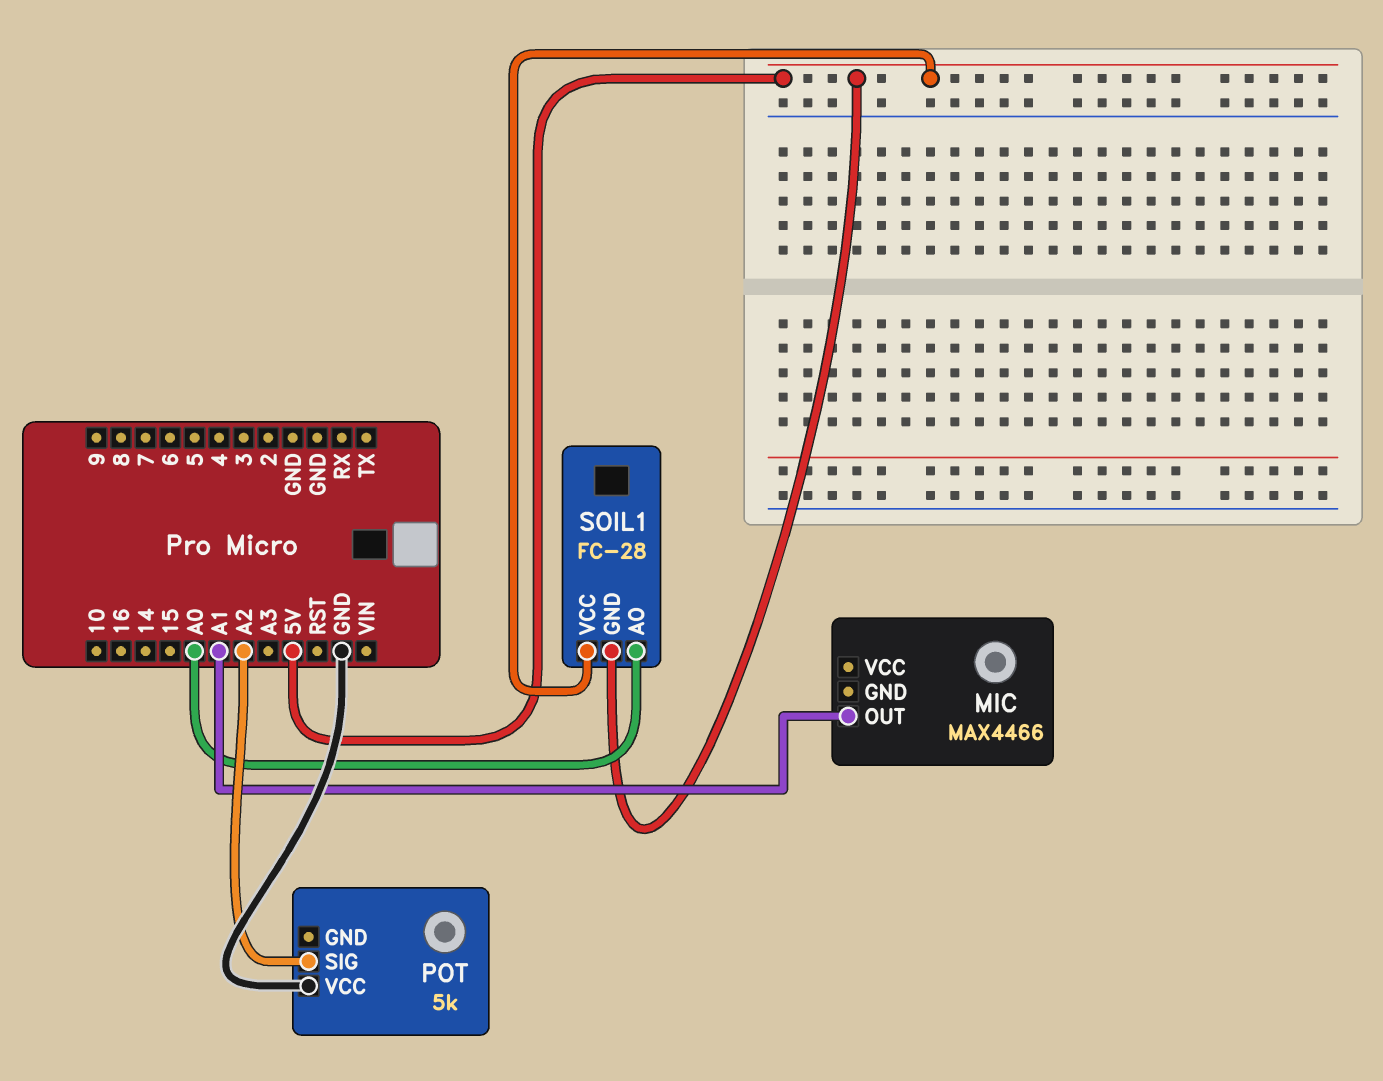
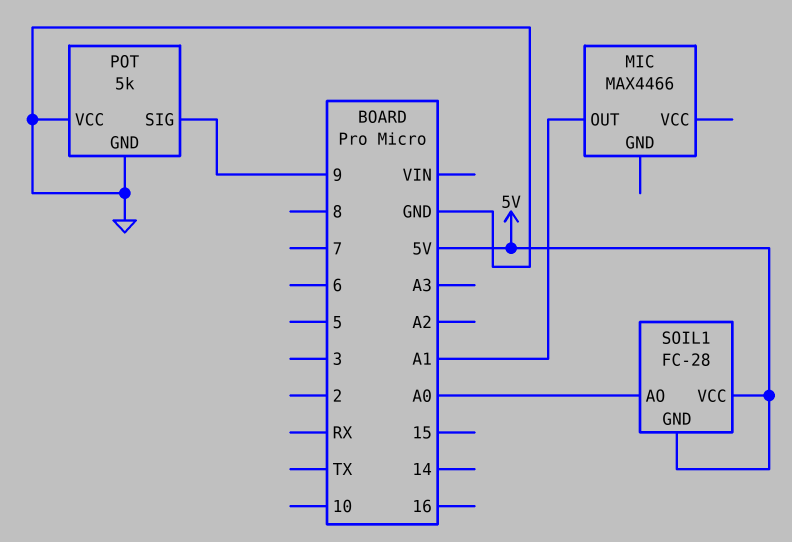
POT pin GND: none -> GND
POT pin SIG: A2 -> 9

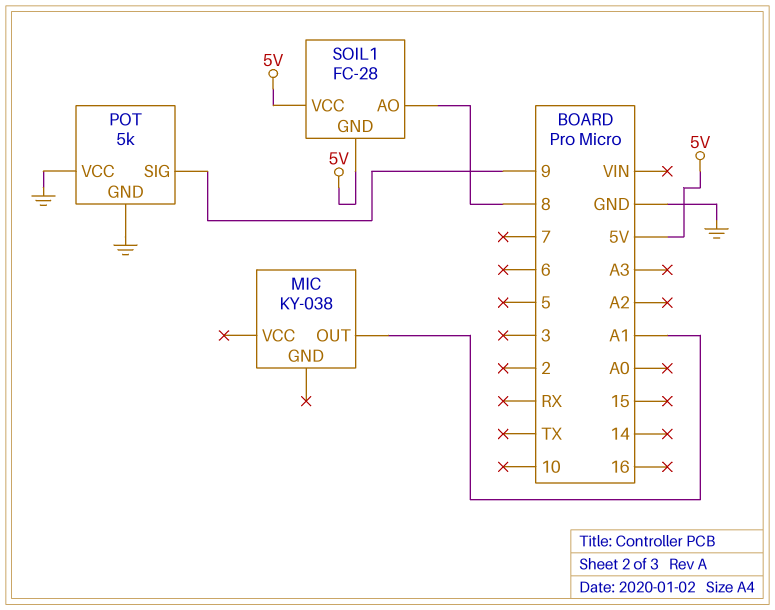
MIC: MAX4466 -> KY-038
SOIL1 pin AO: A0 -> 8

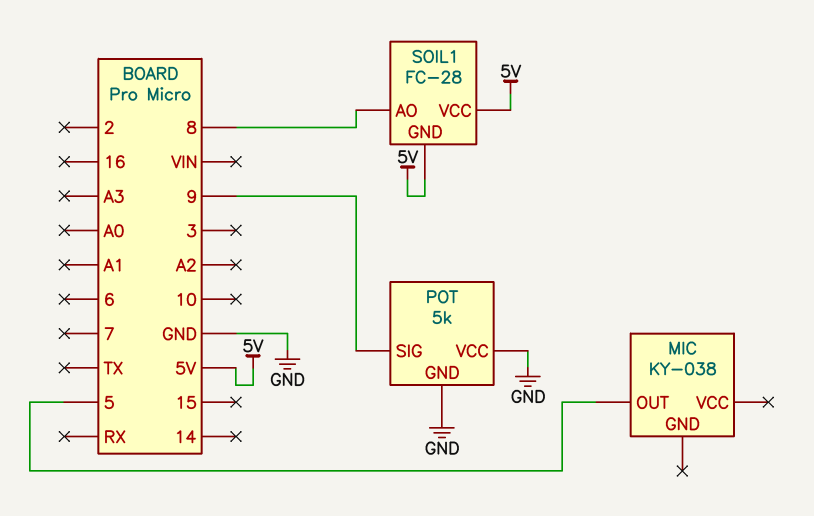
MIC pin OUT: A1 -> 5

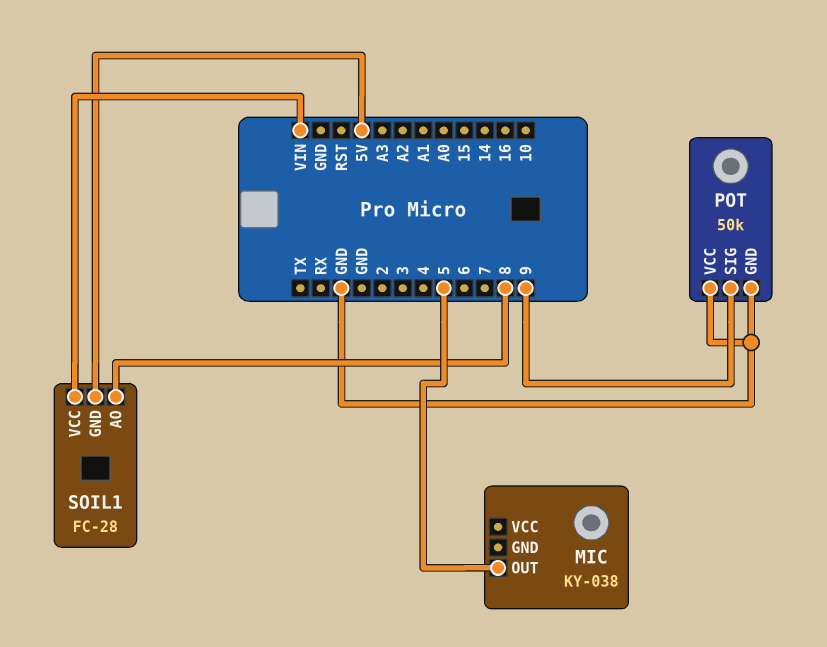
POT: 5k -> 50k
SOIL1 pin VCC: 5V -> VIN

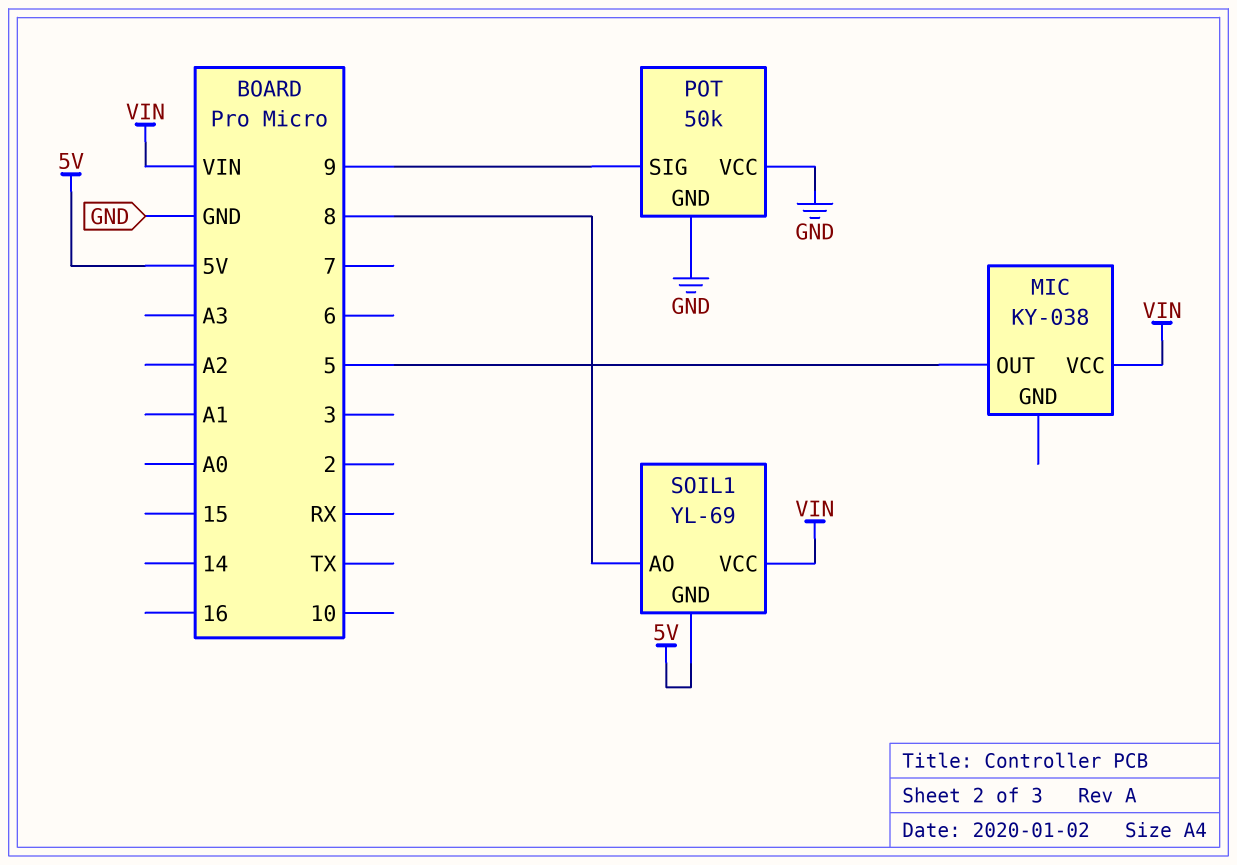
MIC pin VCC: none -> VIN
SOIL1: FC-28 -> YL-69

